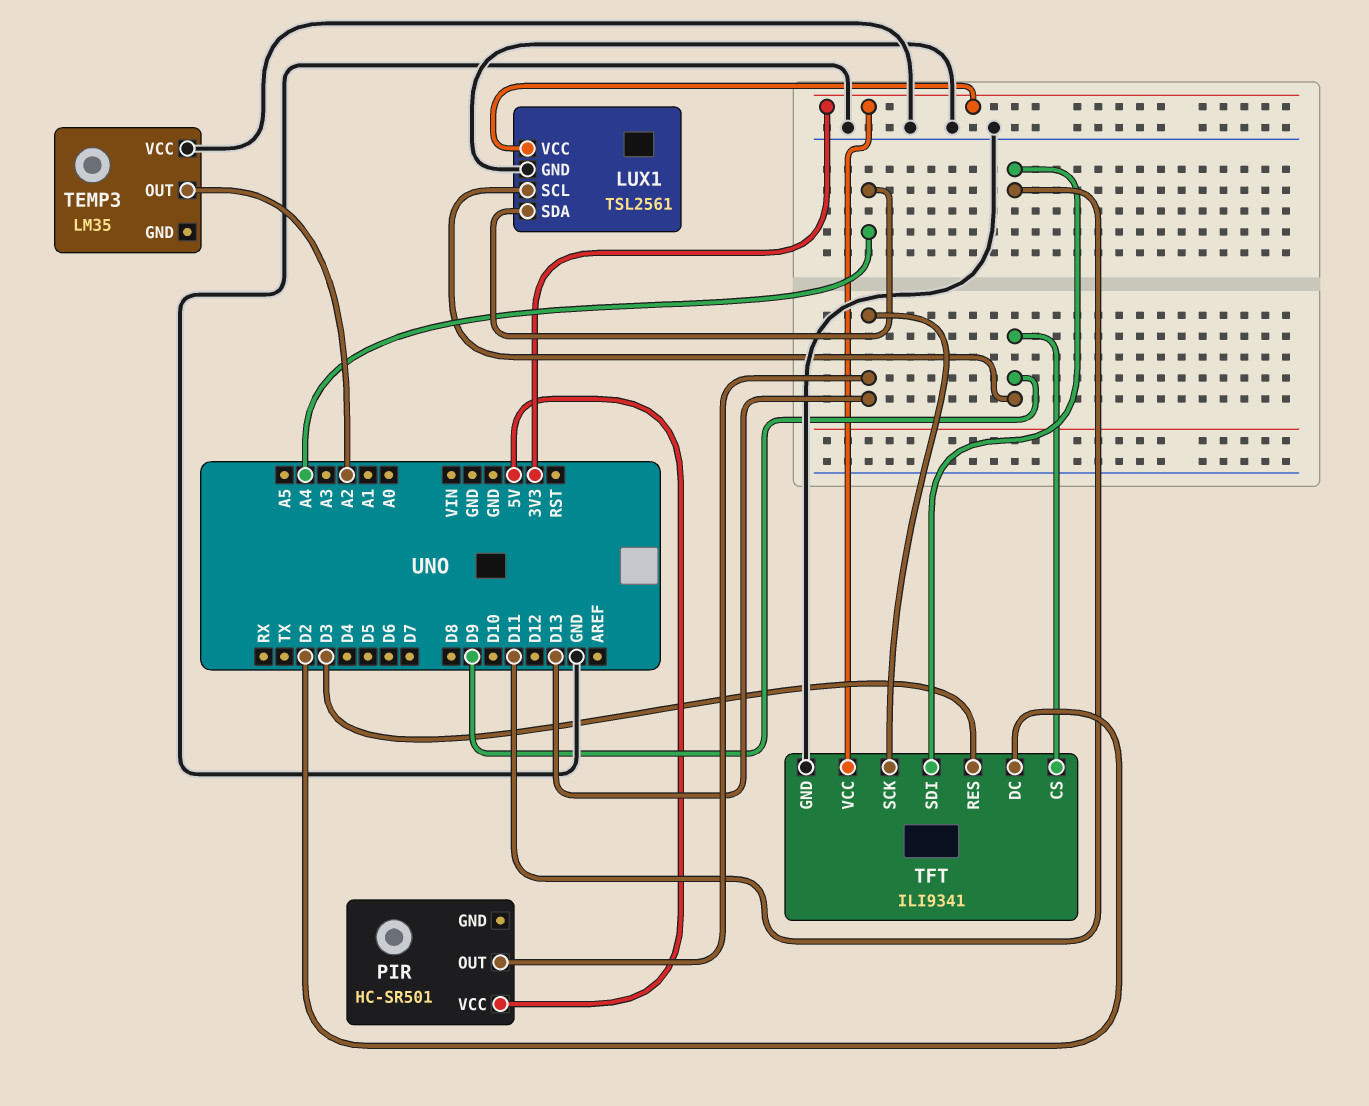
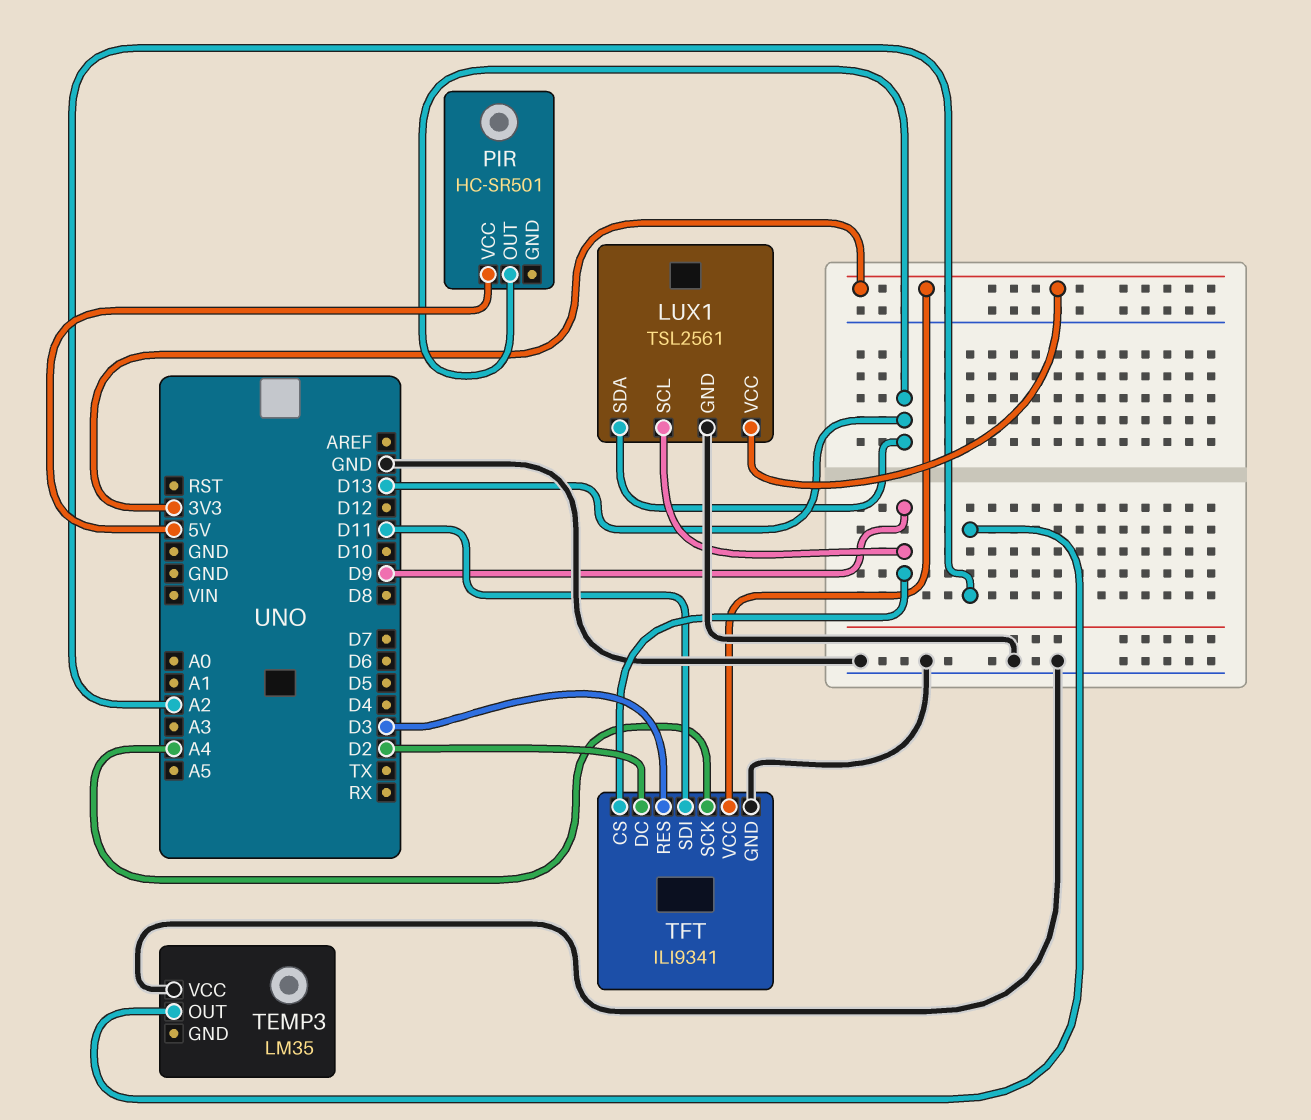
LUX1 pin SDA: A4 -> D13
TFT pin SCK: D13 -> A4

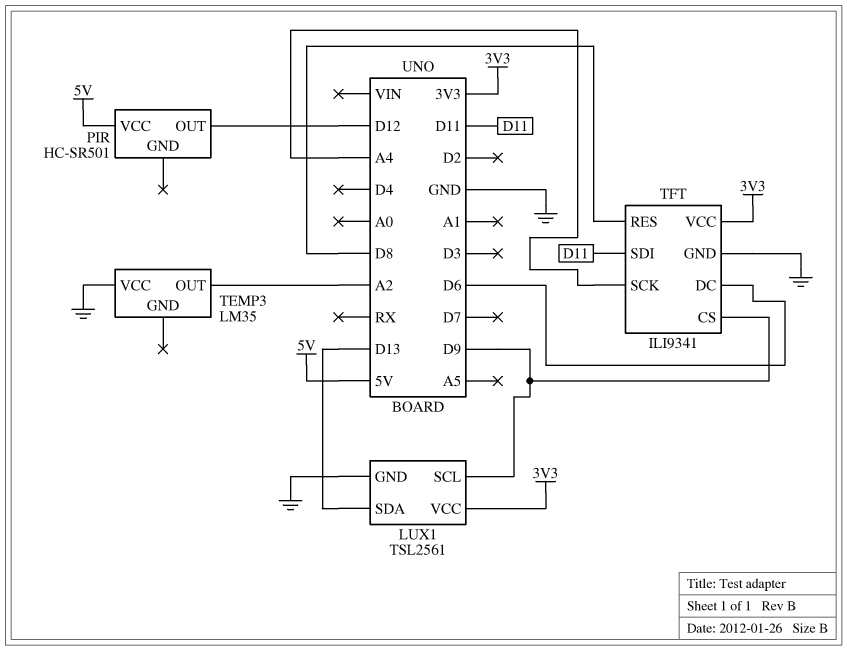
PIR pin OUT: D13 -> D12
TFT pin DC: D2 -> D6
TFT pin RES: D3 -> D8

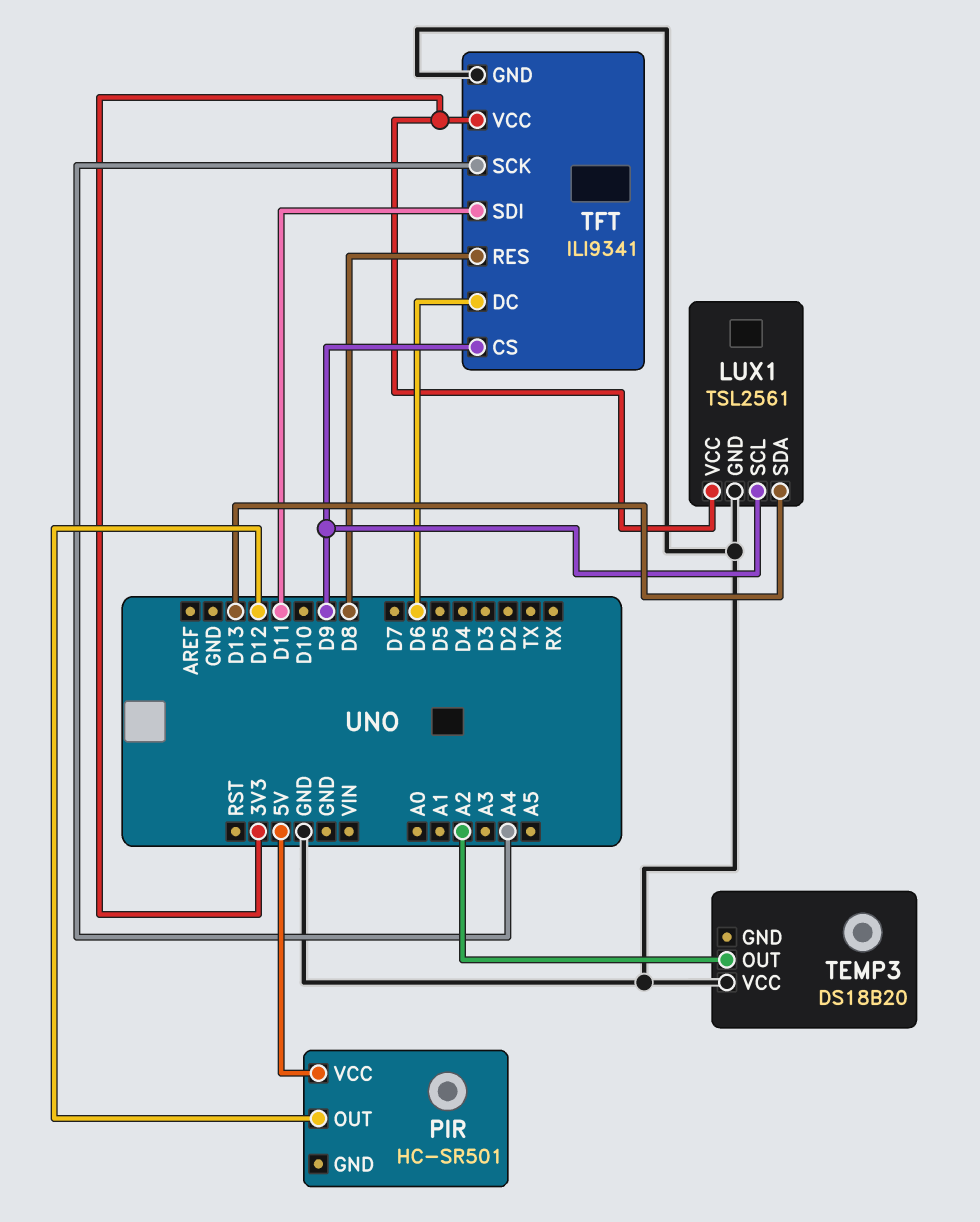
TEMP3: LM35 -> DS18B20

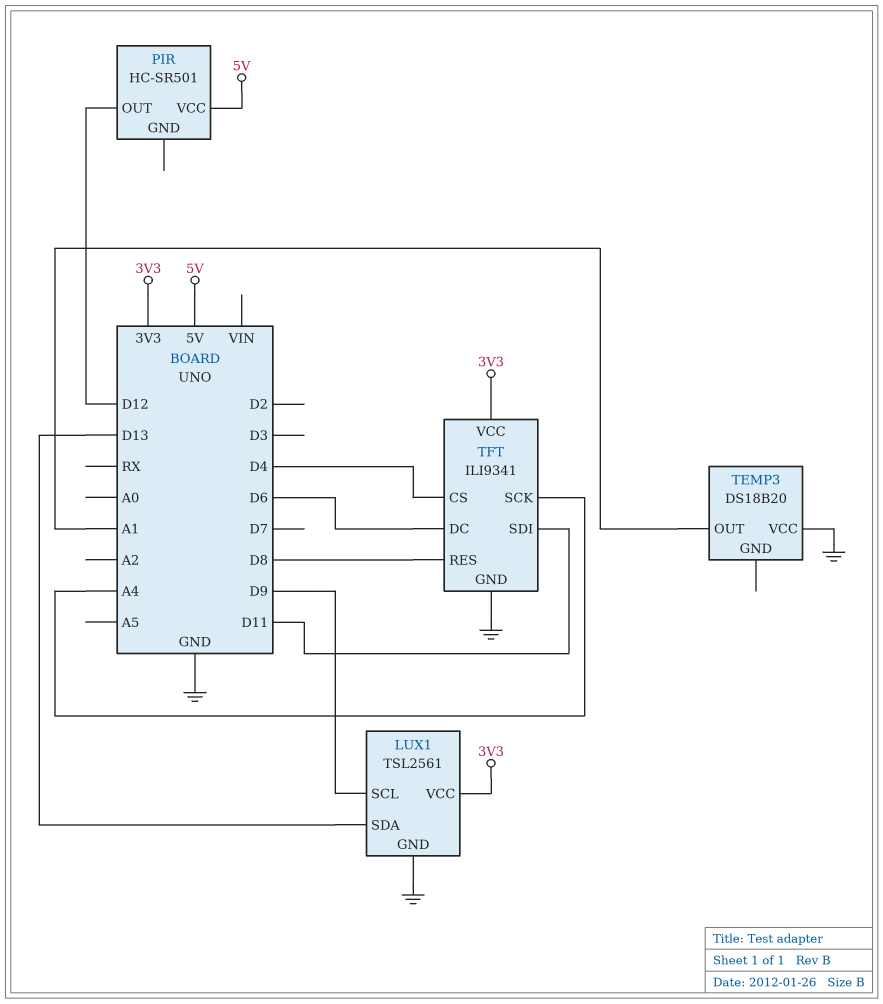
TEMP3 pin OUT: A2 -> A1
TFT pin CS: D9 -> D4

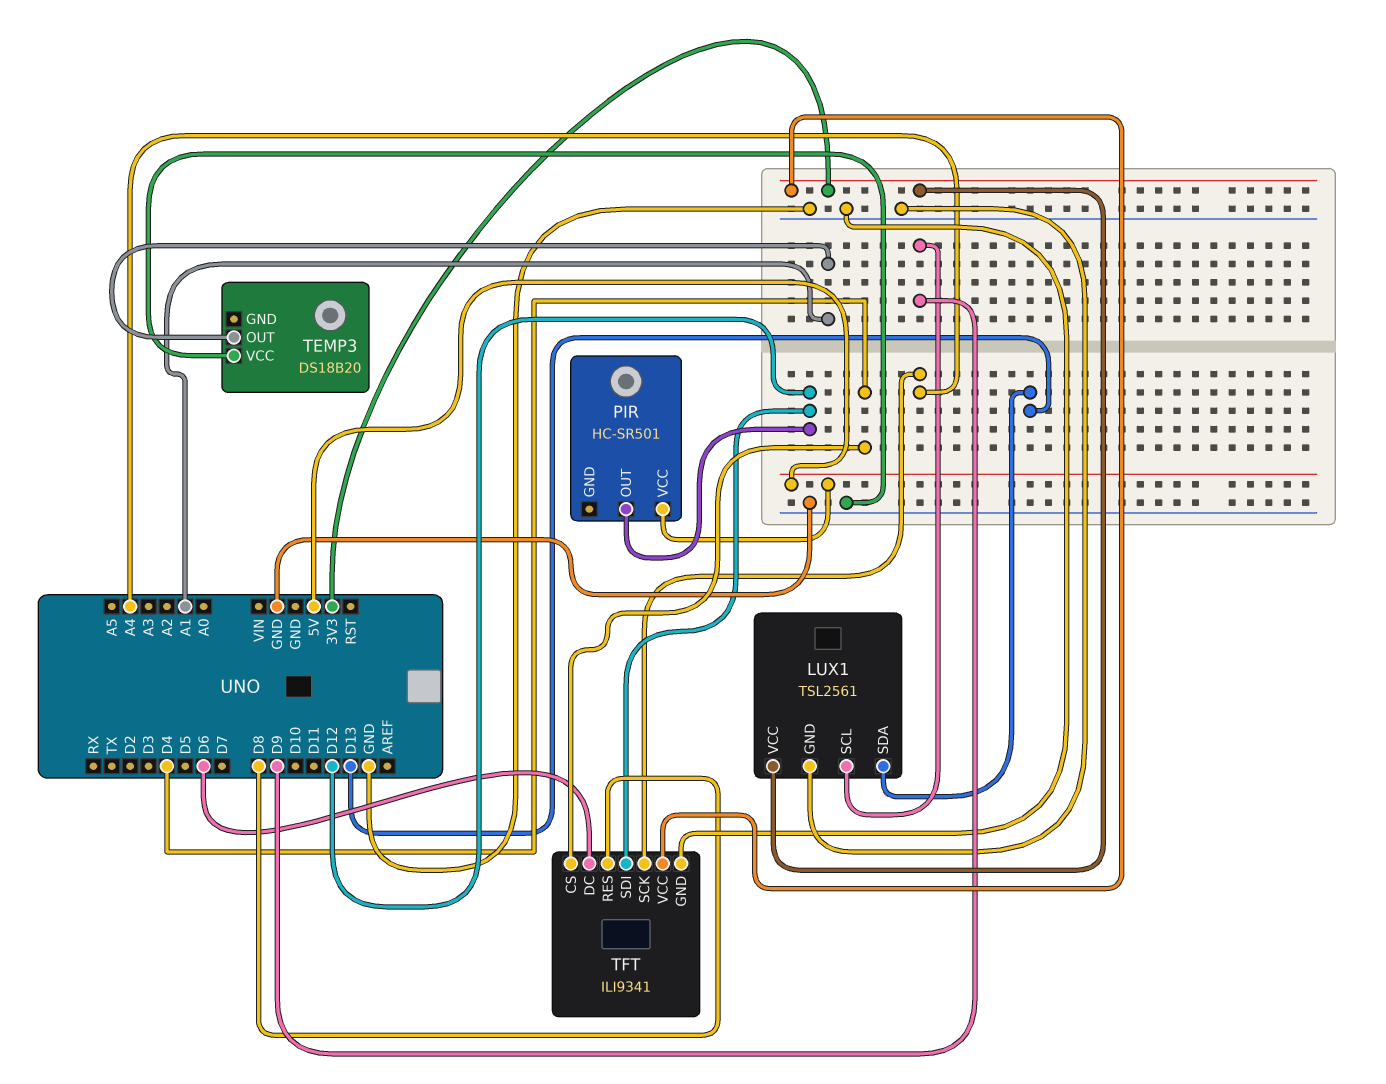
TFT pin SDI: D11 -> D12

